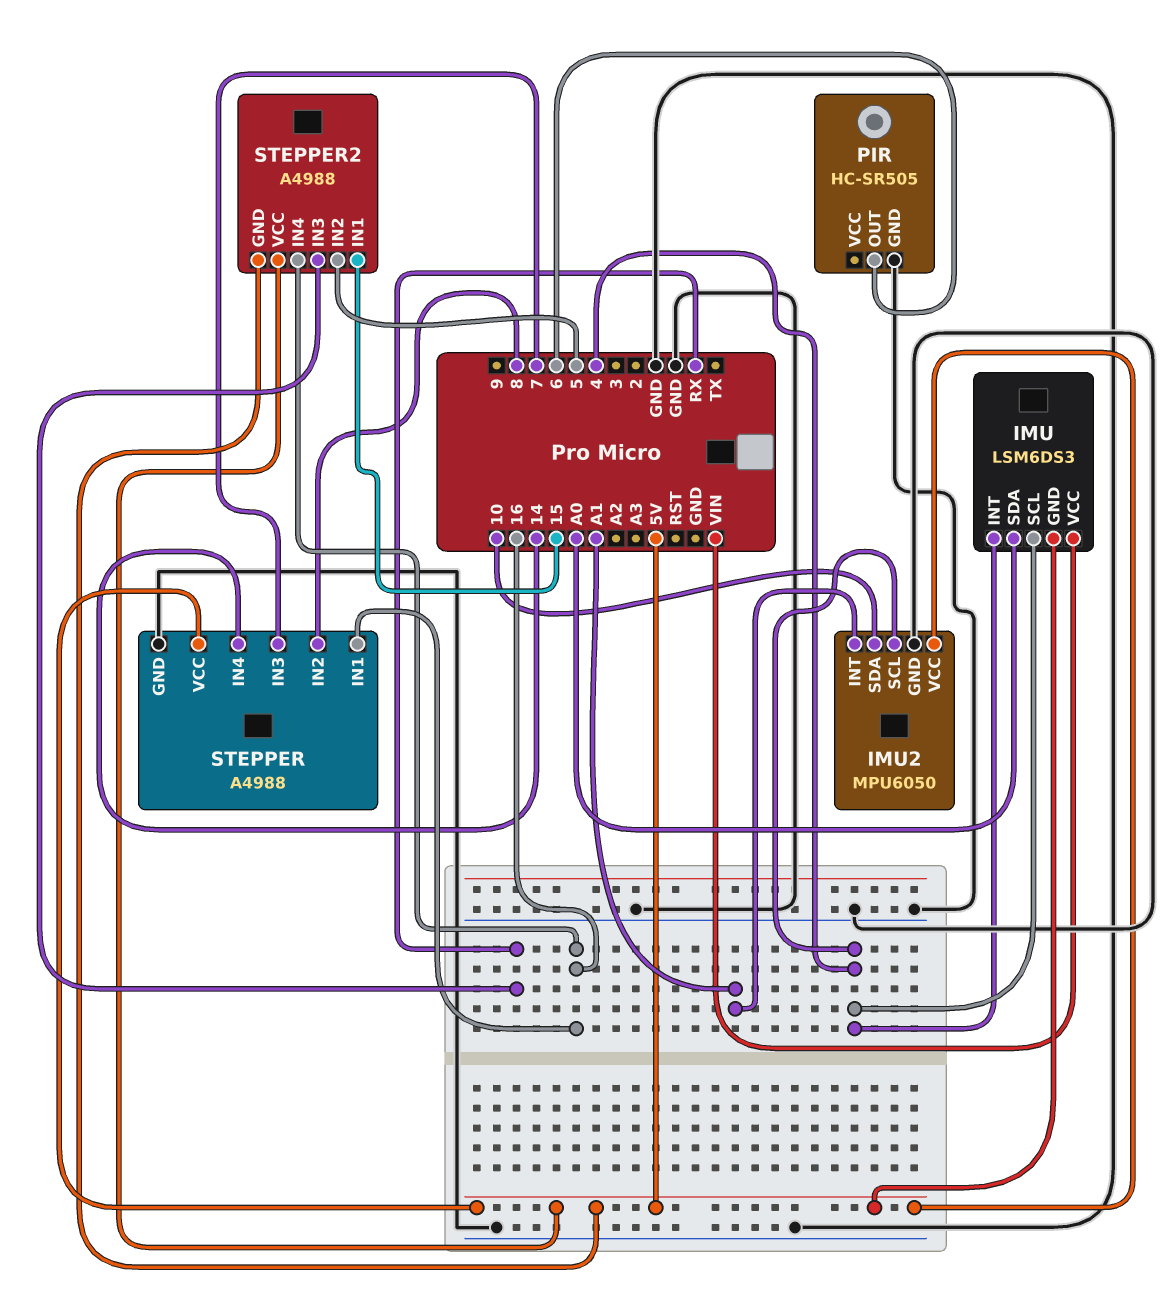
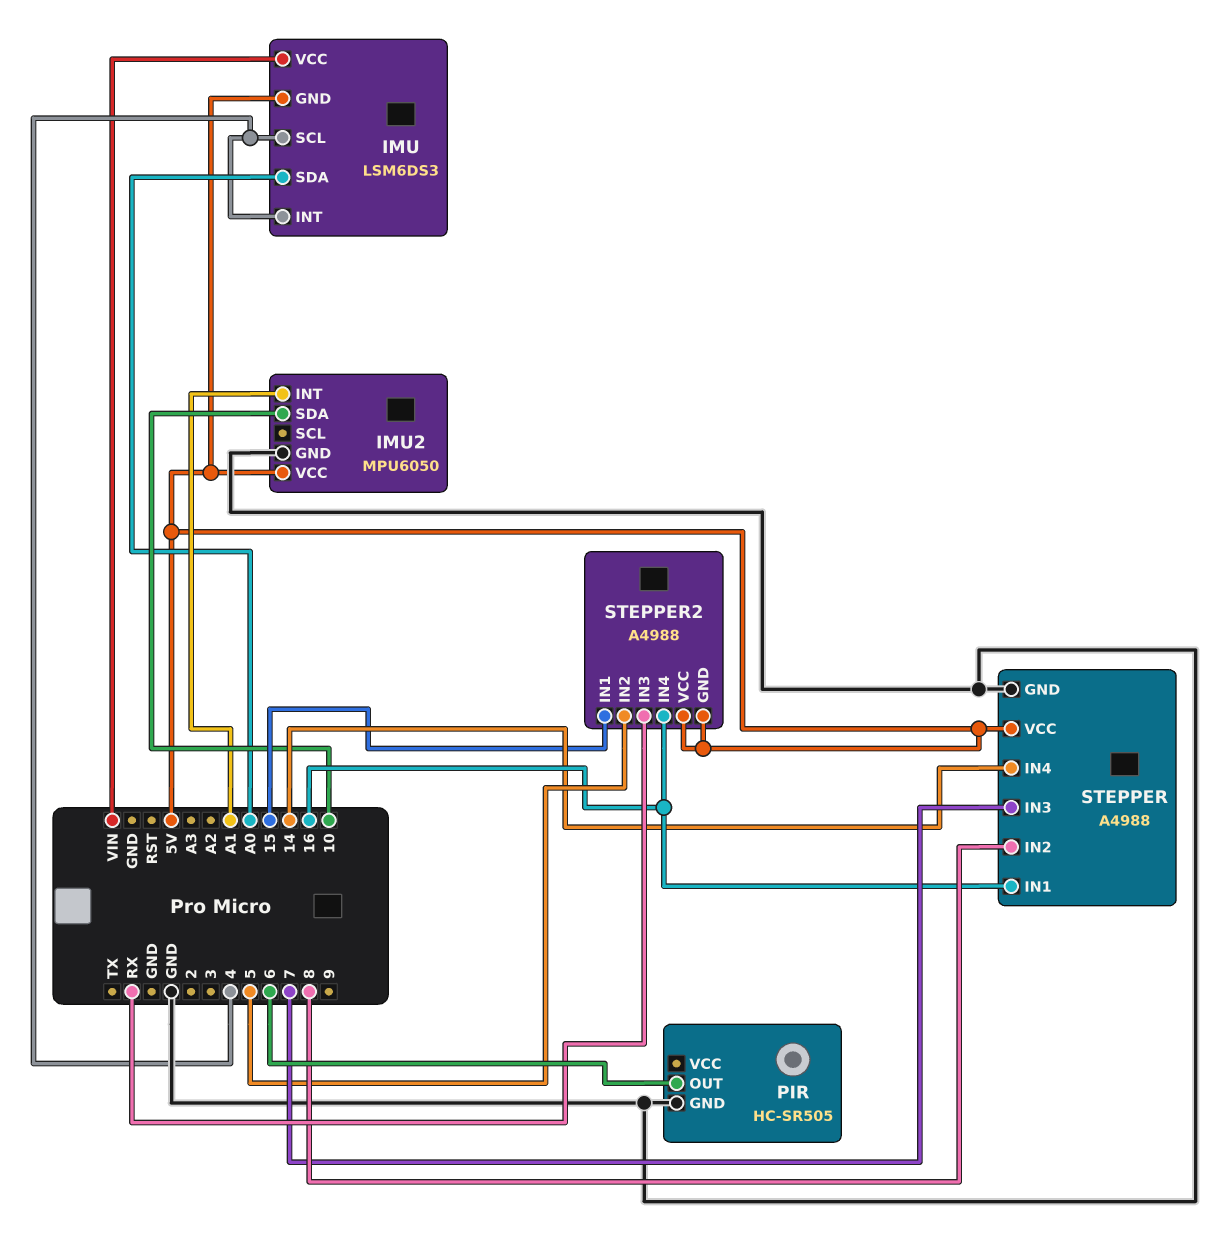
IMU2 pin SCL: 4 -> none

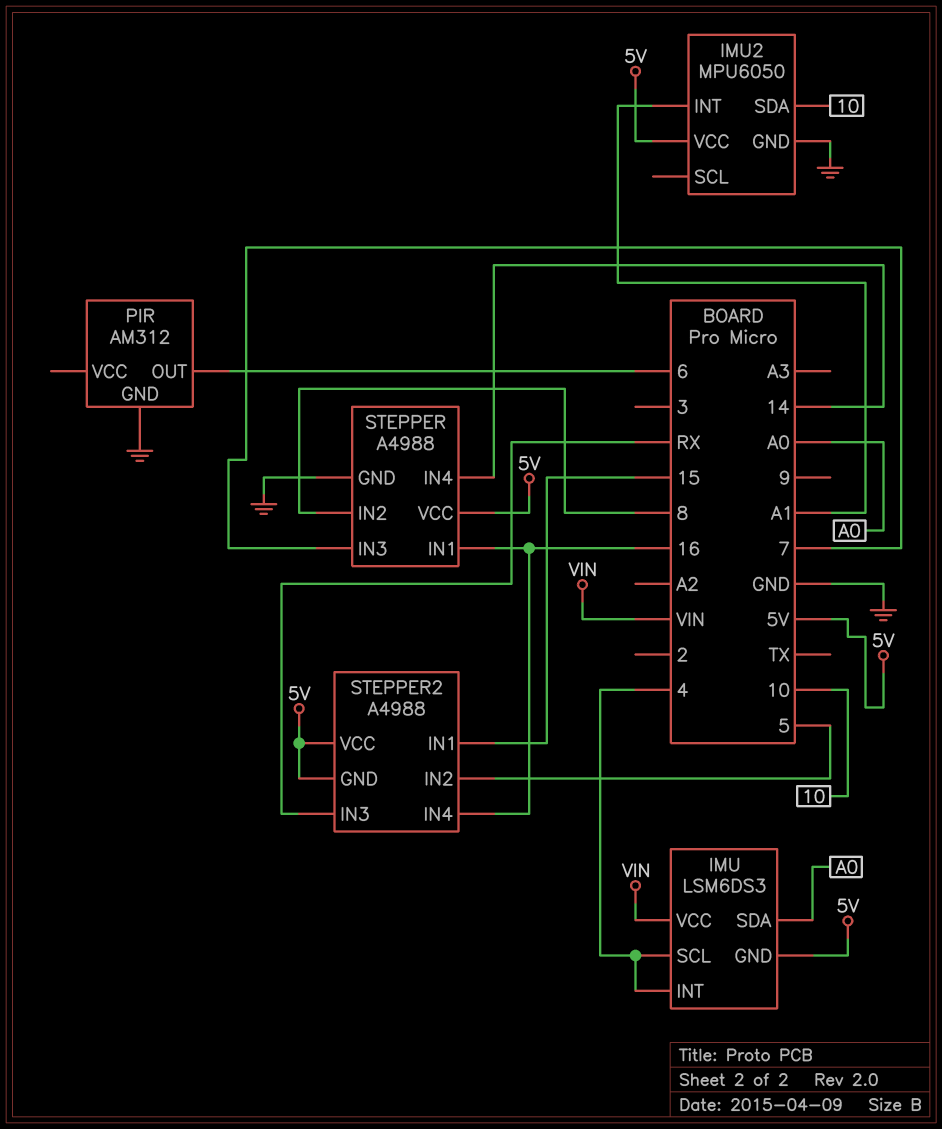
PIR: HC-SR505 -> AM312

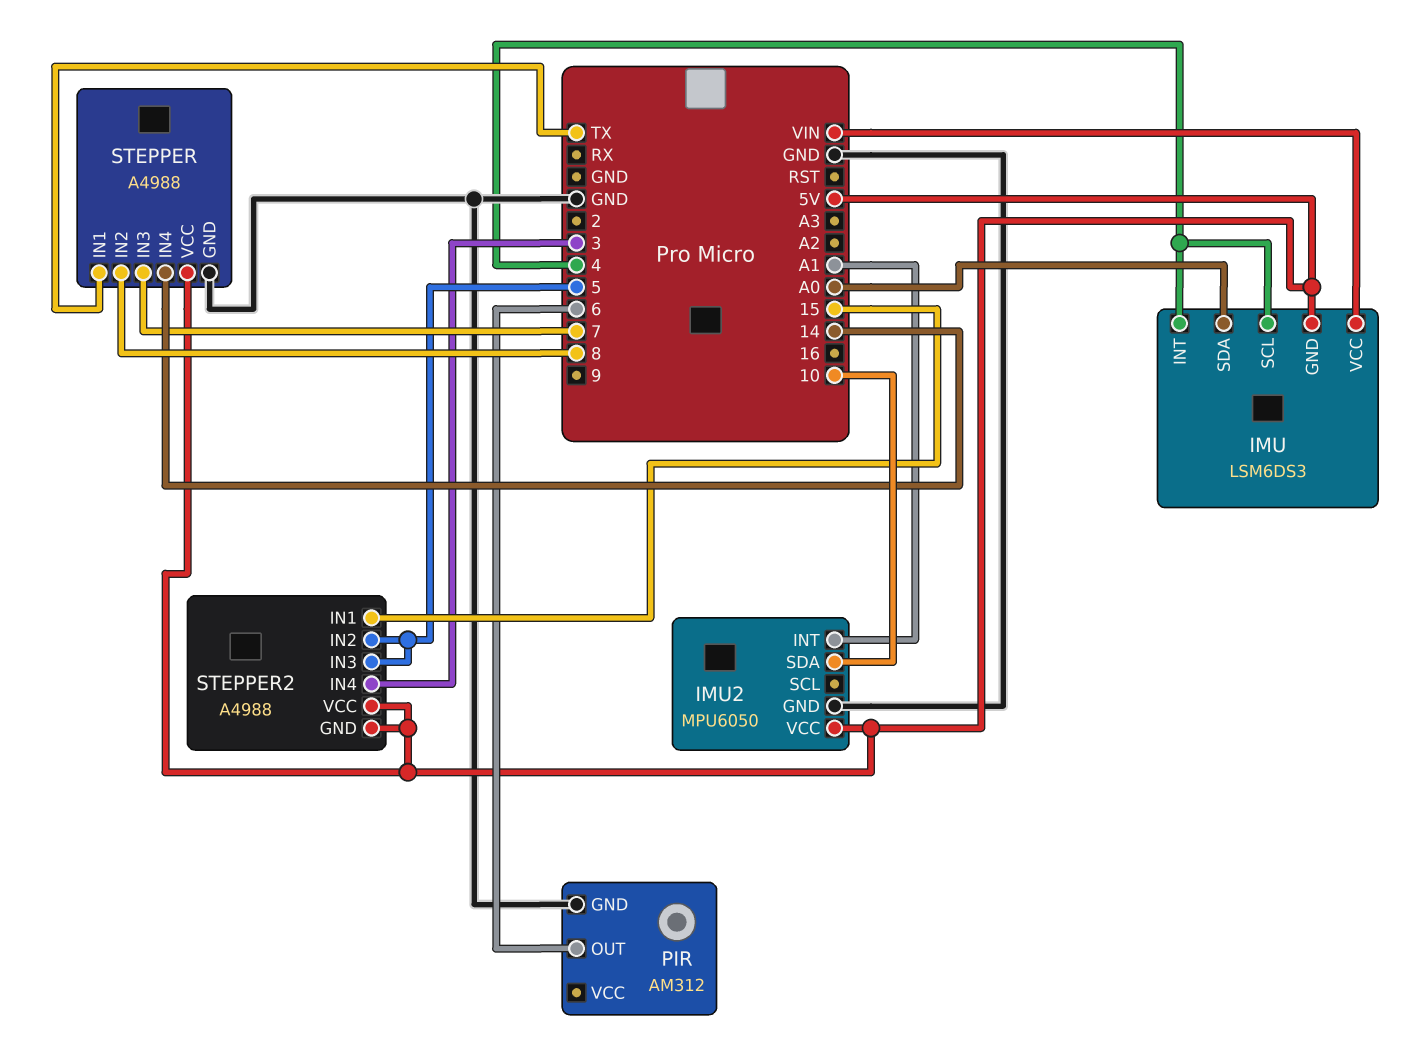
STEPPER pin IN1: 16 -> TX
STEPPER2 pin IN3: RX -> 5
STEPPER2 pin IN4: 16 -> 3

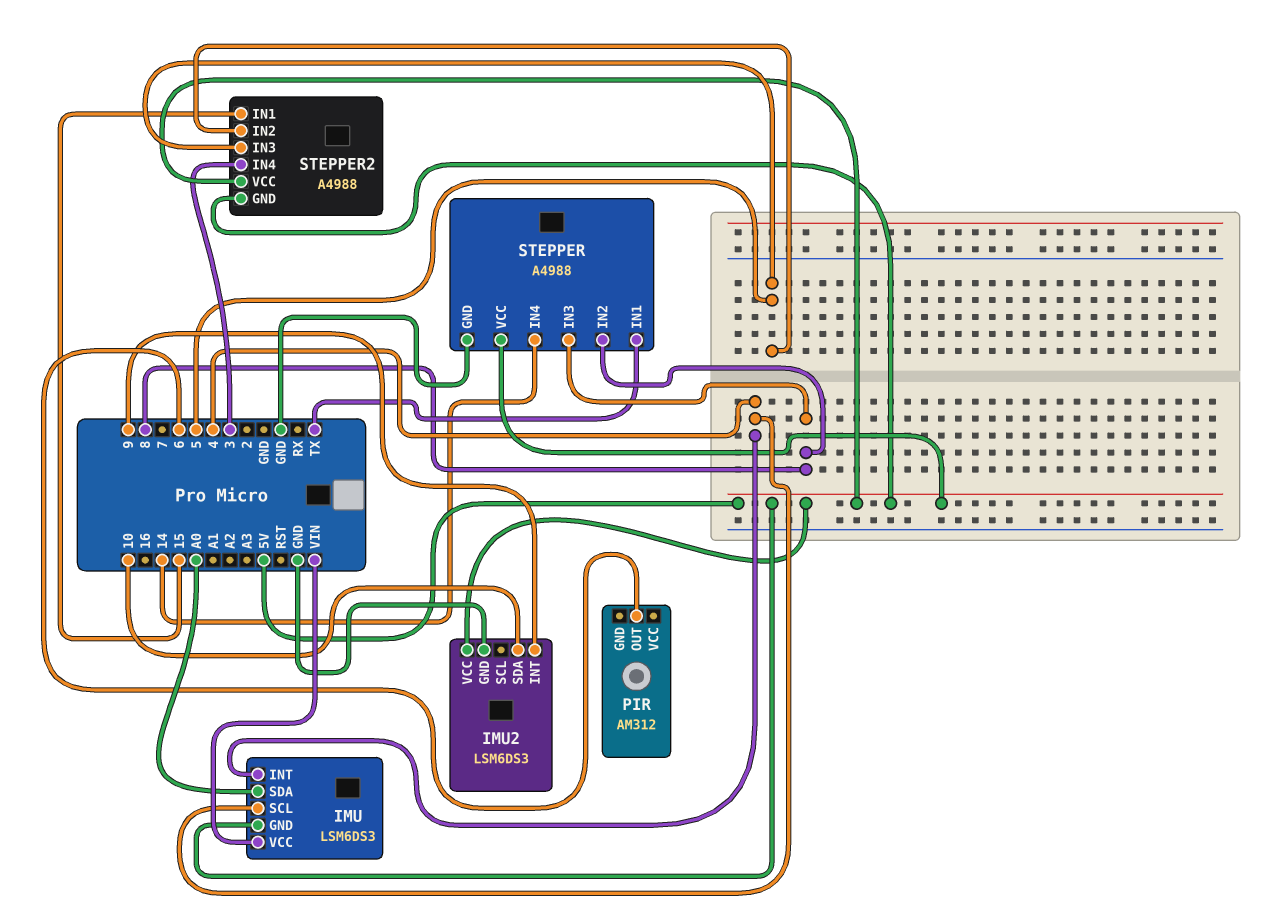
IMU2: MPU6050 -> LSM6DS3
IMU2 pin INT: A1 -> 9
PIR pin GND: GND -> none
STEPPER pin IN3: 7 -> 8

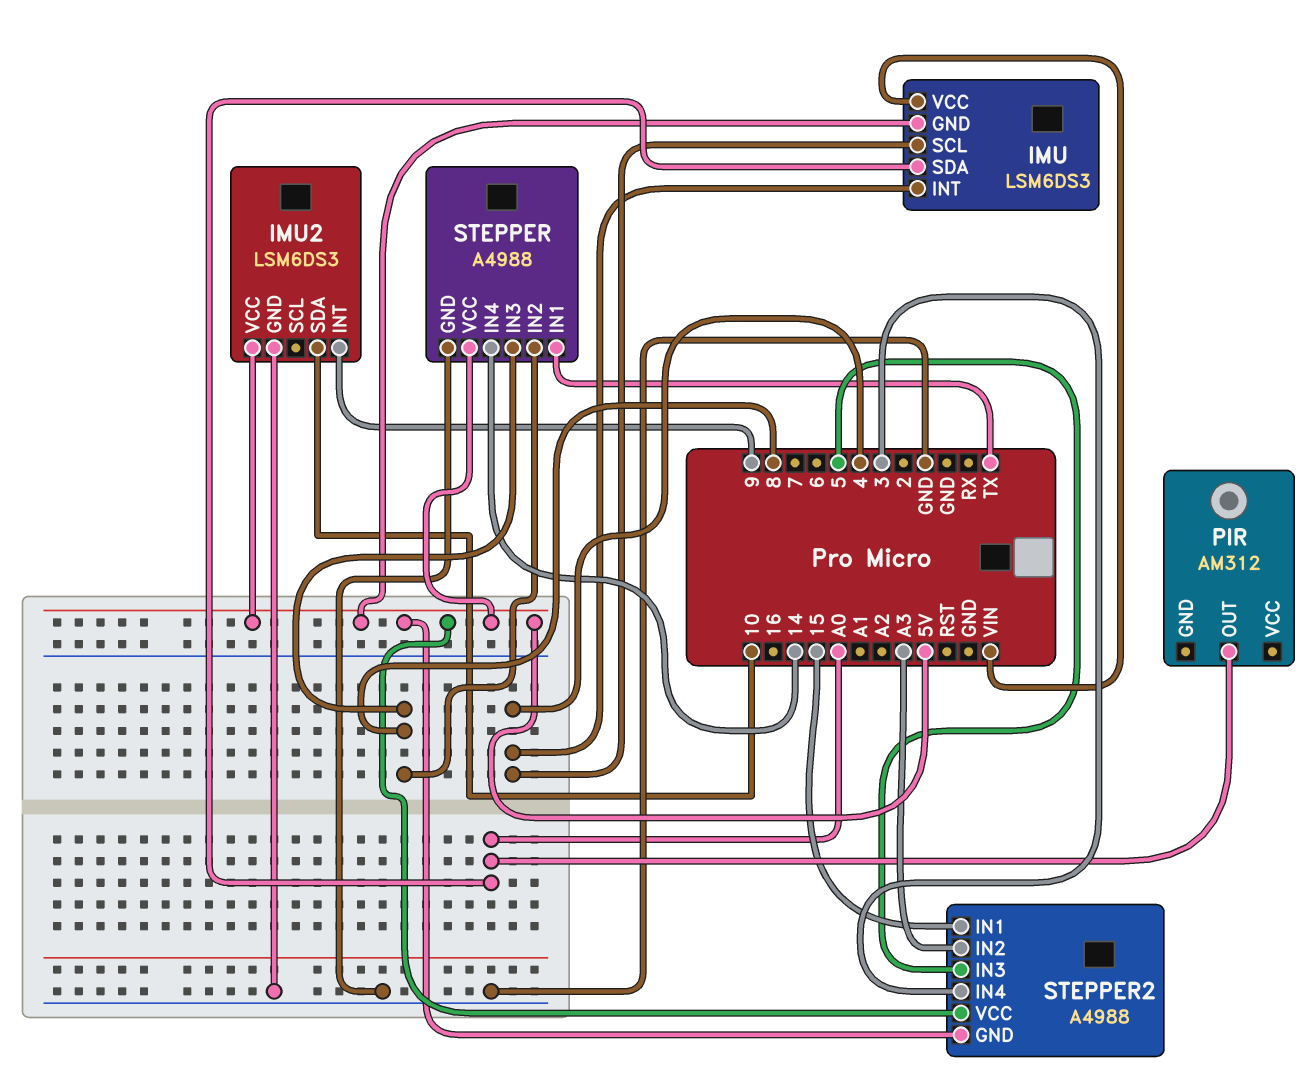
PIR pin OUT: 6 -> A0
STEPPER2 pin IN2: 5 -> A3

